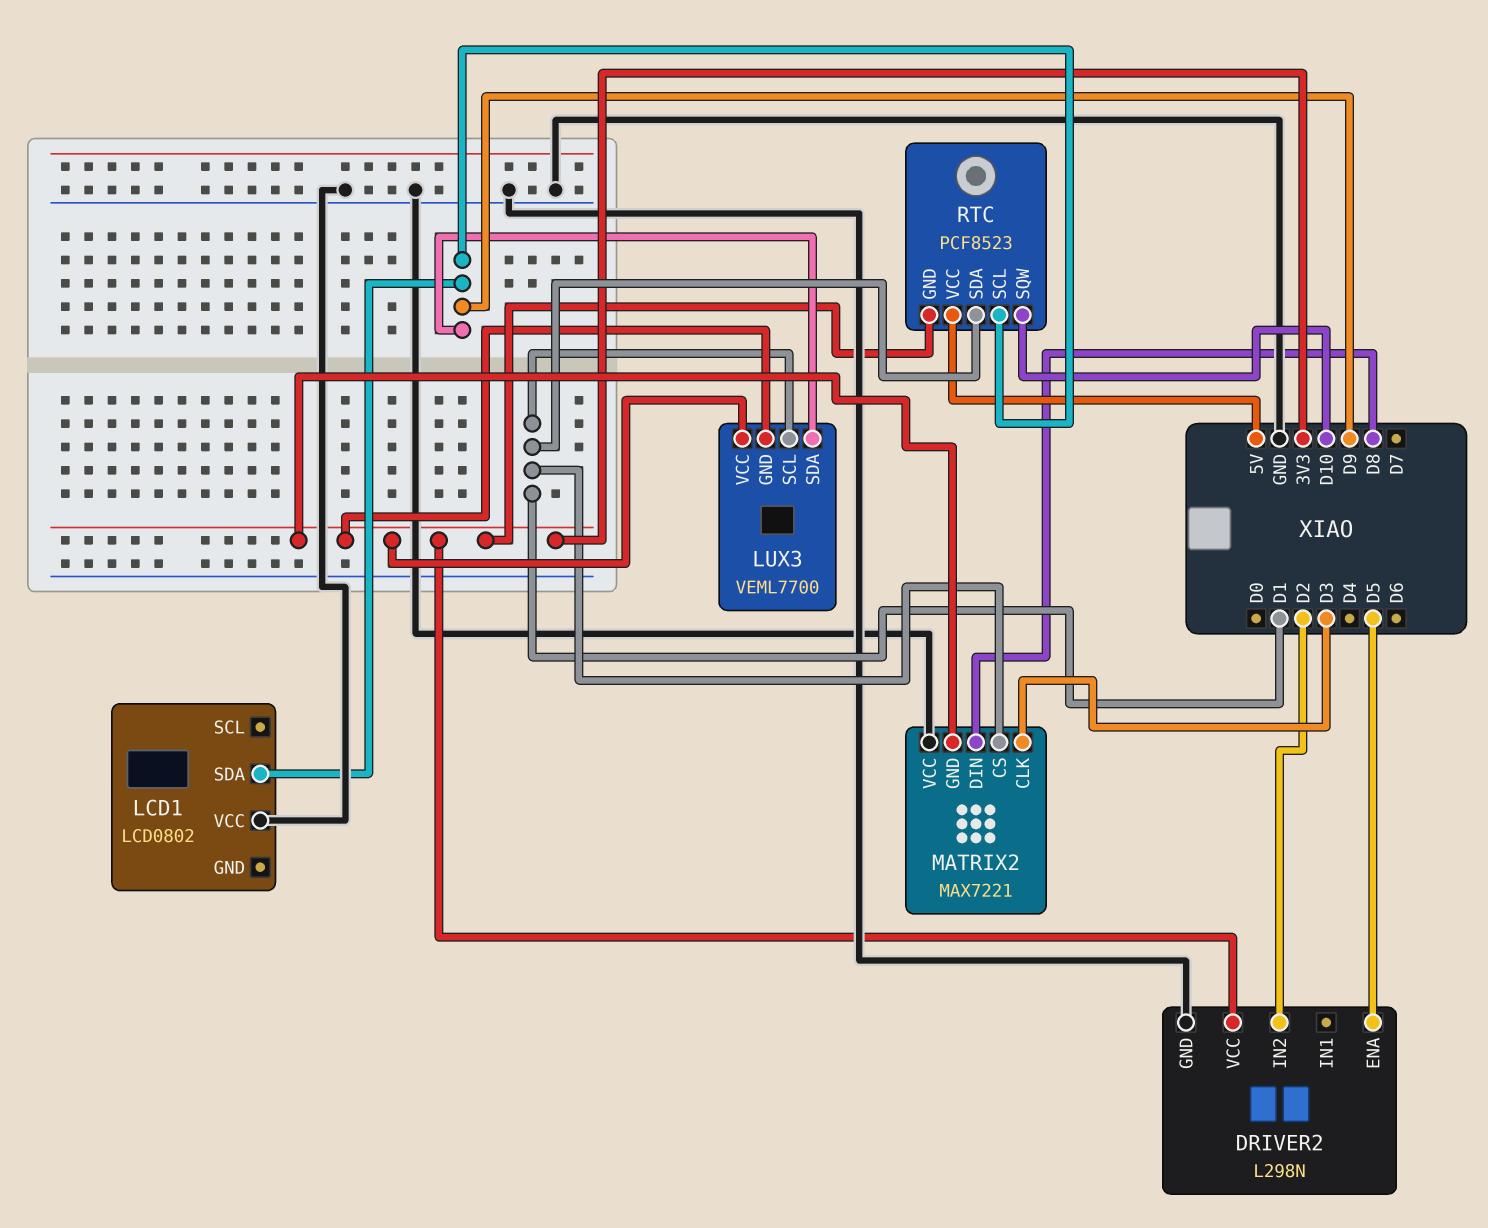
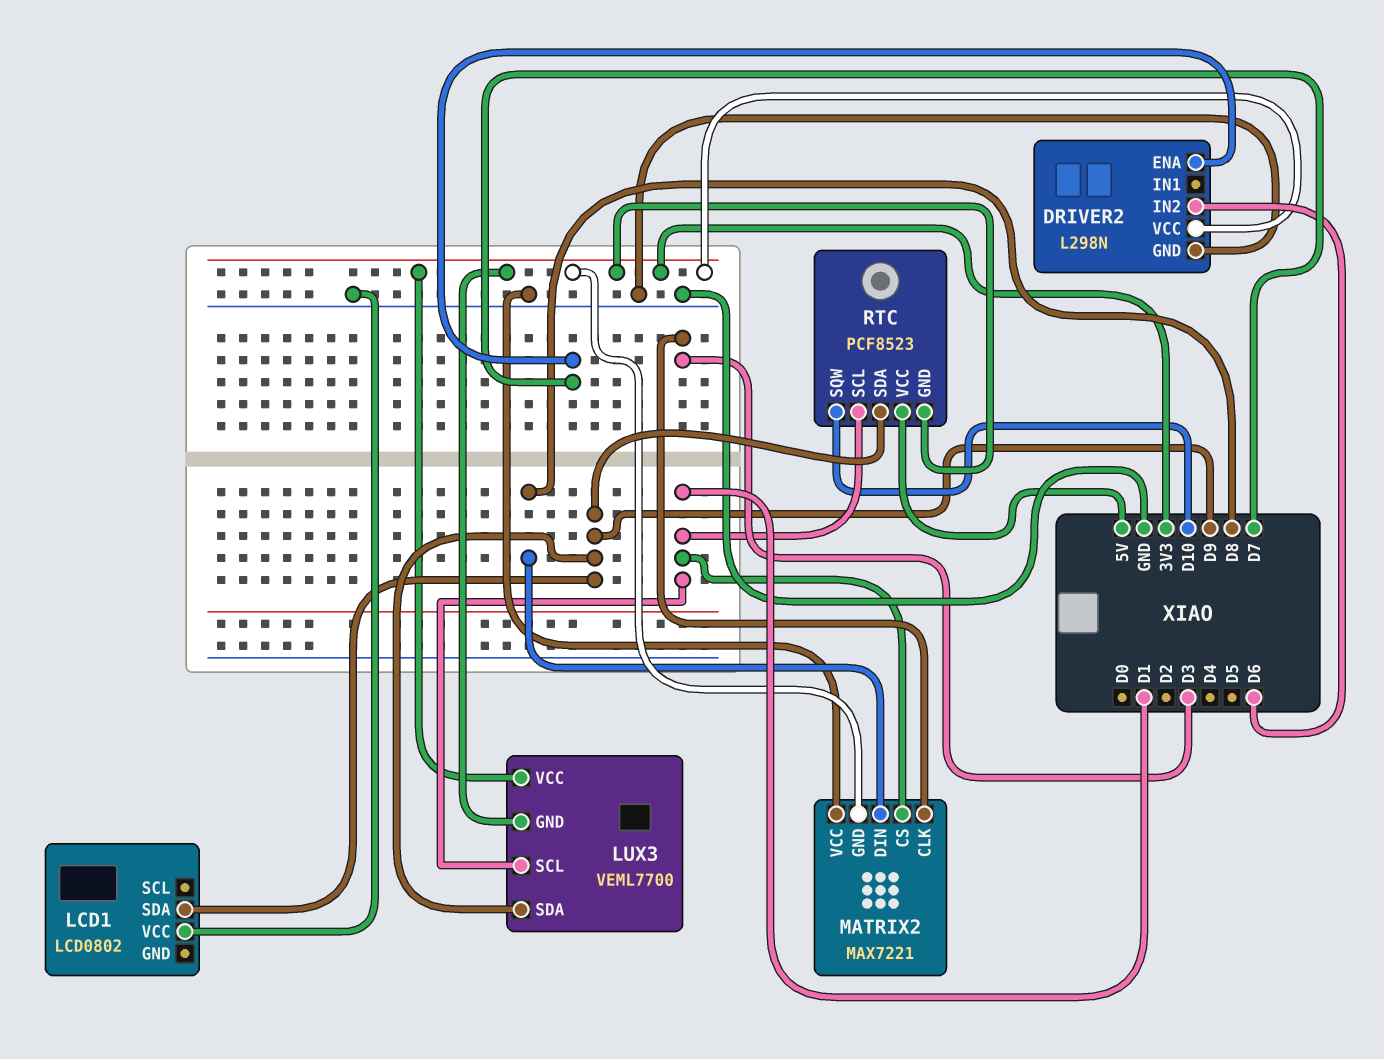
DRIVER2 pin ENA: D5 -> D7
DRIVER2 pin IN2: D2 -> D6
RTC pin SCL: D9 -> D1
RTC pin SDA: D1 -> D9

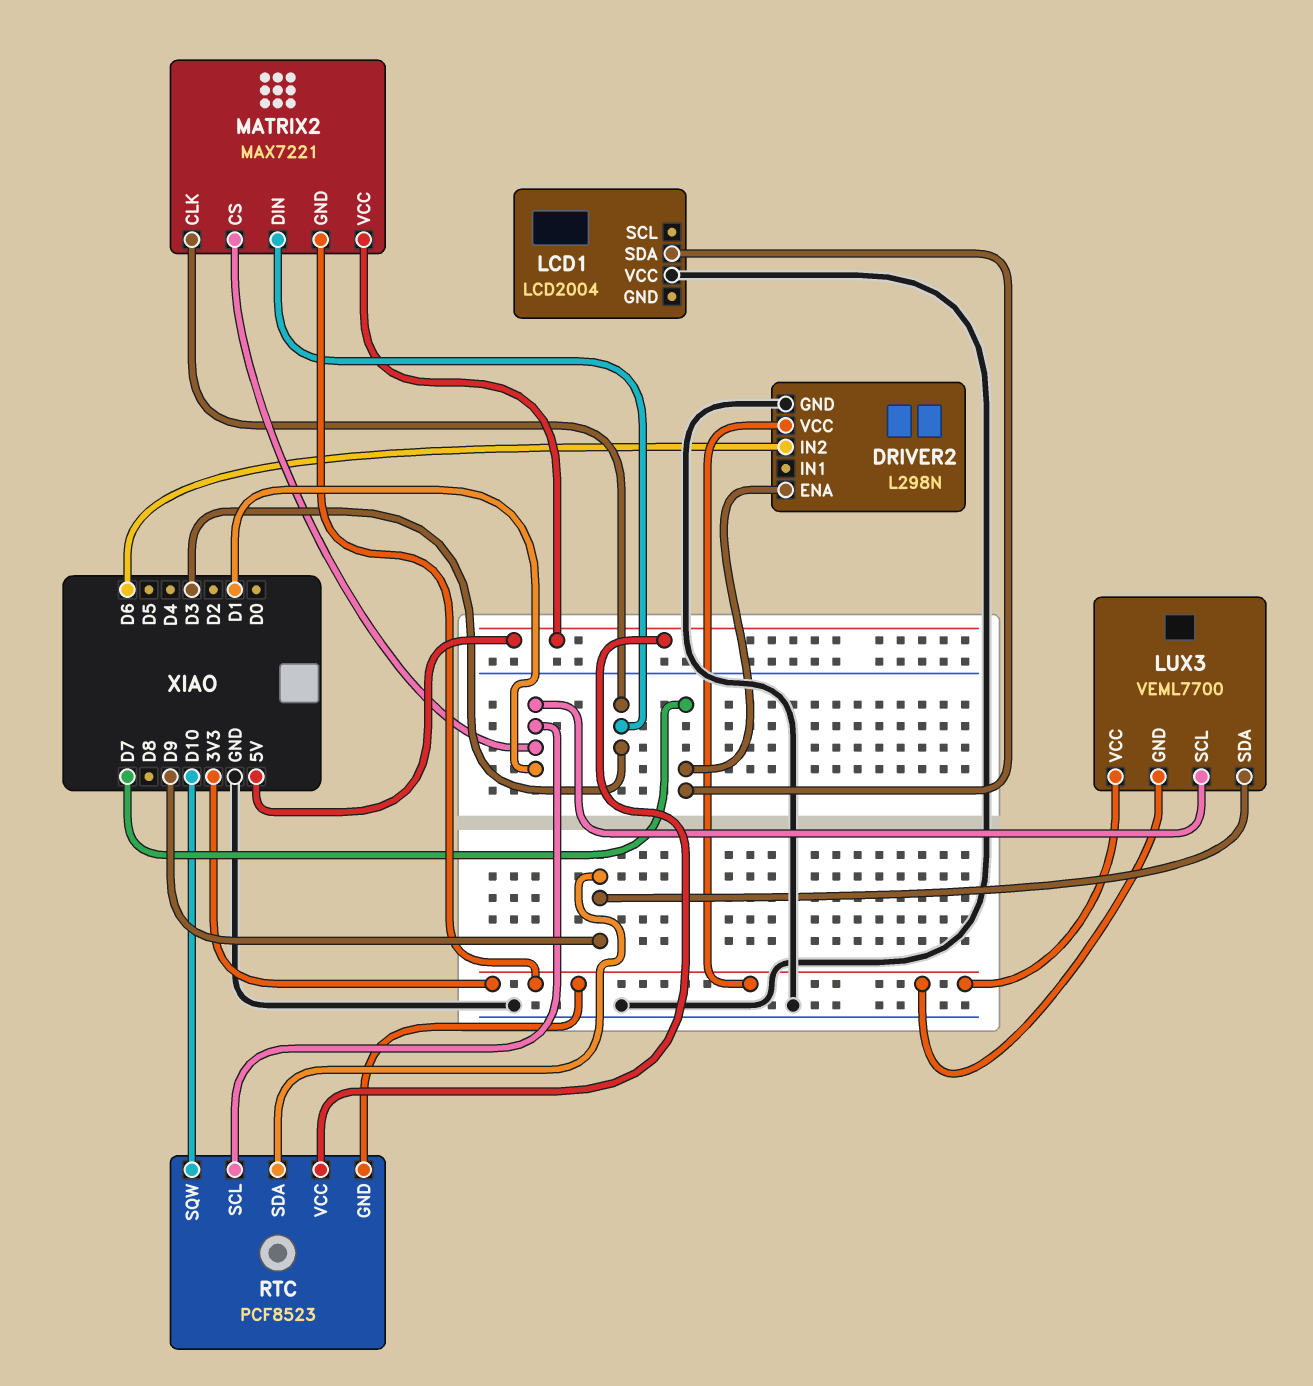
LCD1: LCD0802 -> LCD2004
LCD1 pin SDA: D9 -> D7
MATRIX2 pin DIN: D8 -> D3
MATRIX2 pin VCC: GND -> 5V

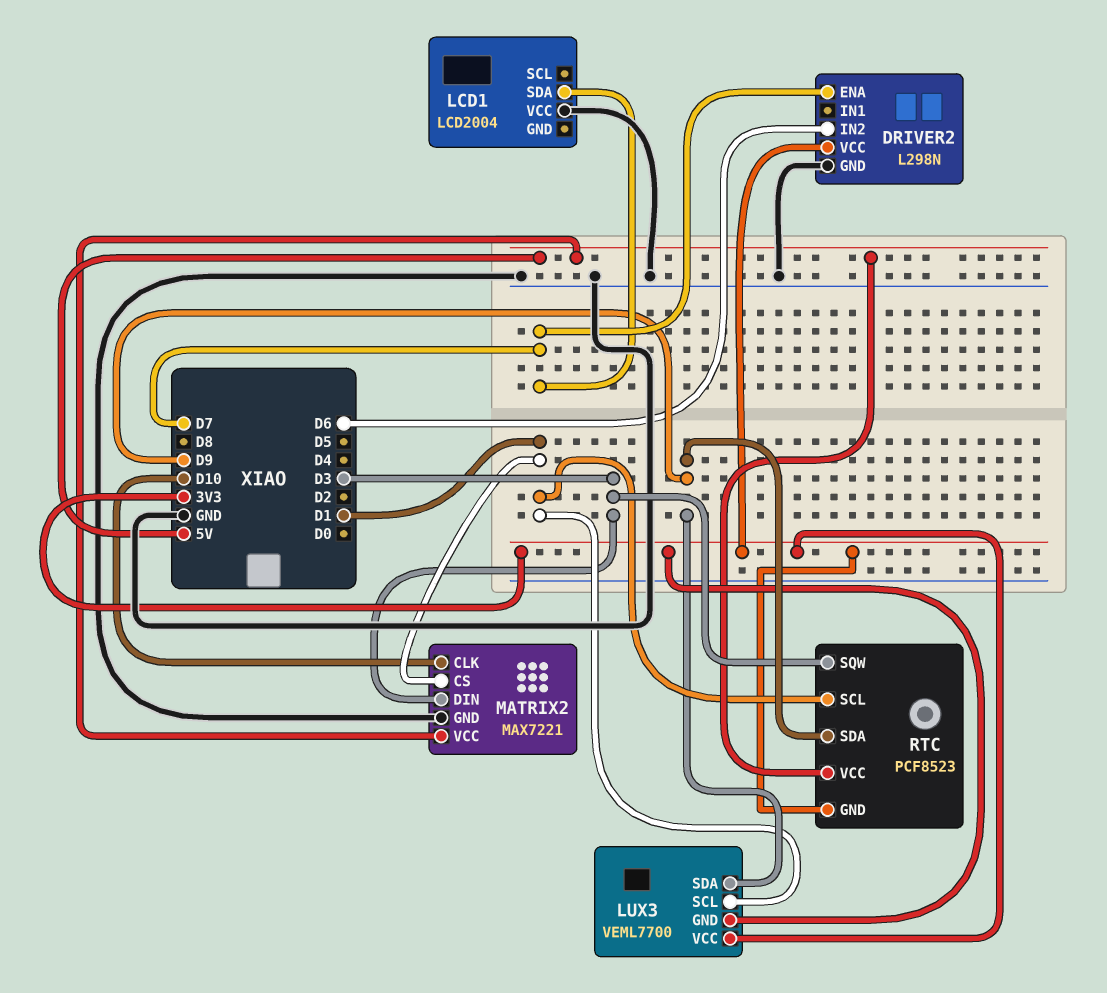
MATRIX2 pin CLK: D3 -> D10
MATRIX2 pin GND: 3V3 -> GND
RTC pin SQW: D10 -> D3

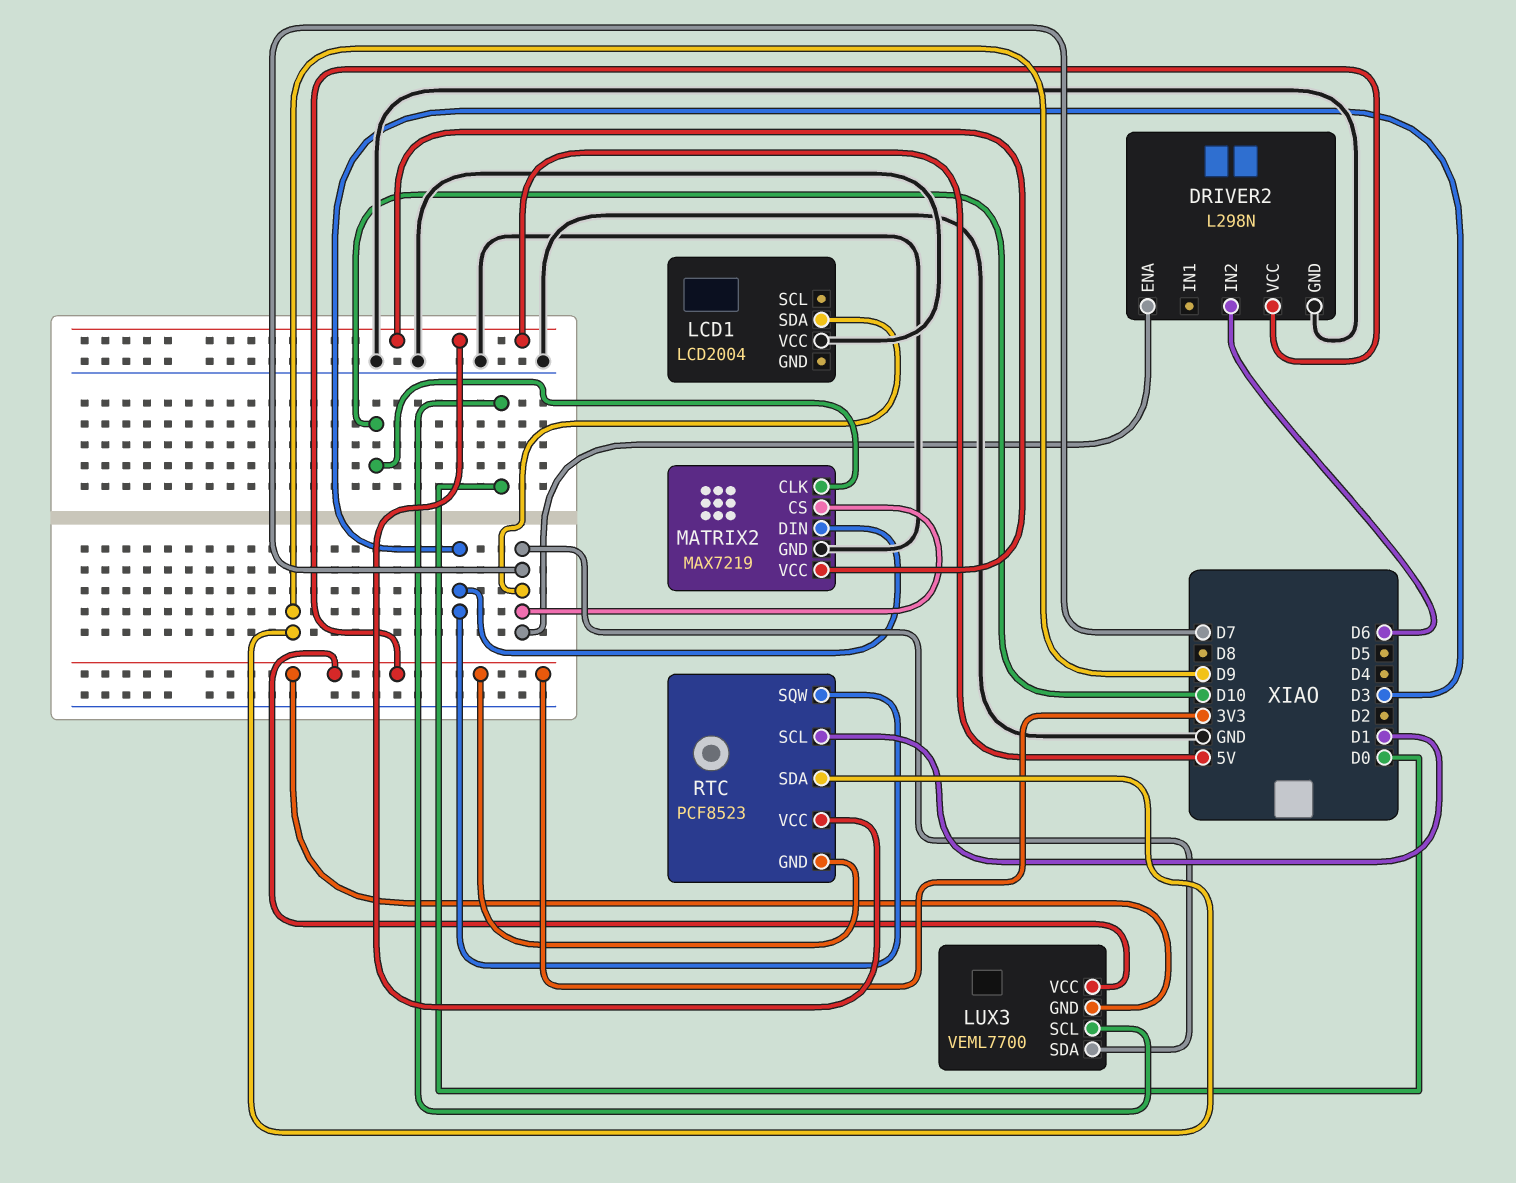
LUX3 pin SCL: D1 -> D0
LUX3 pin SDA: D9 -> D7
MATRIX2: MAX7221 -> MAX7219
MATRIX2 pin CS: D1 -> D7

